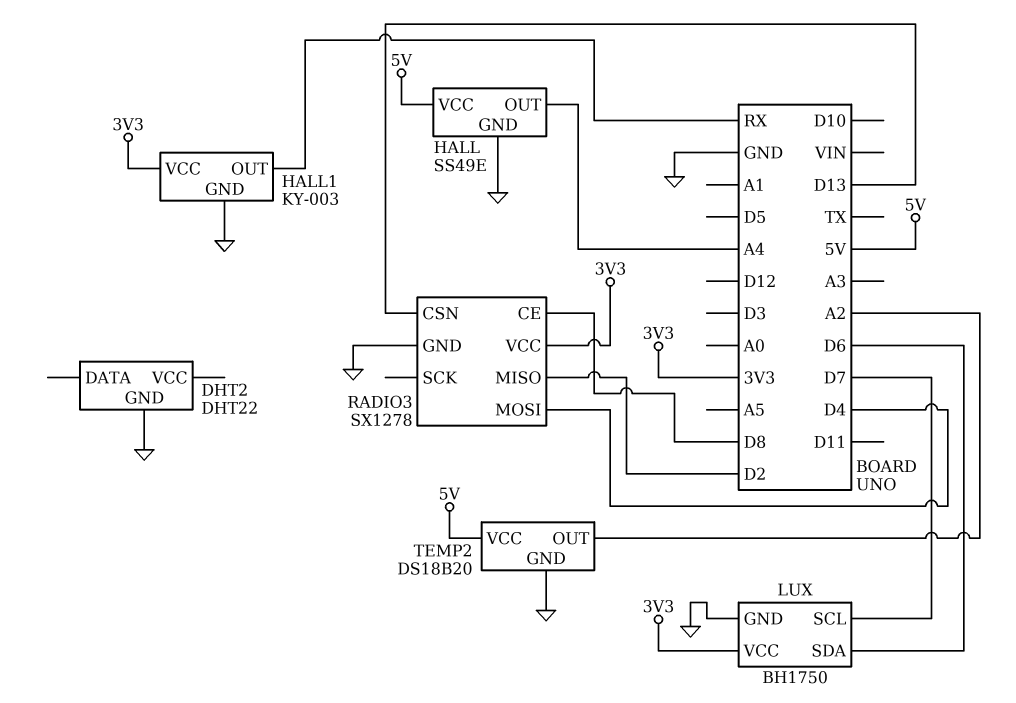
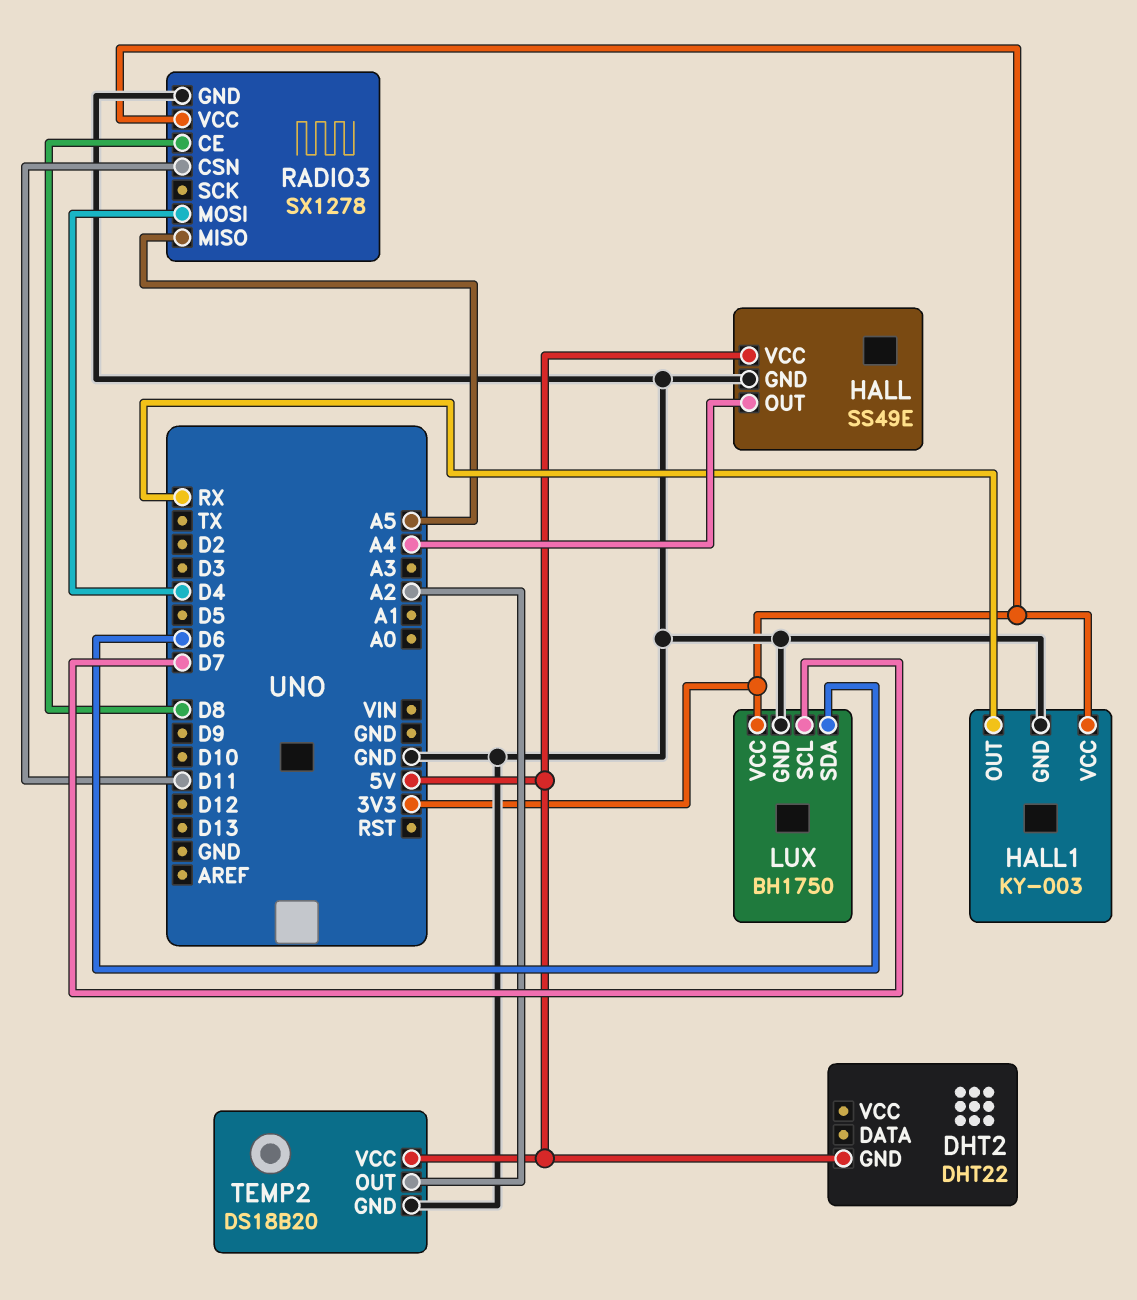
DHT2 pin GND: GND -> 5V
RADIO3 pin CSN: D13 -> D11
RADIO3 pin MISO: D2 -> A5

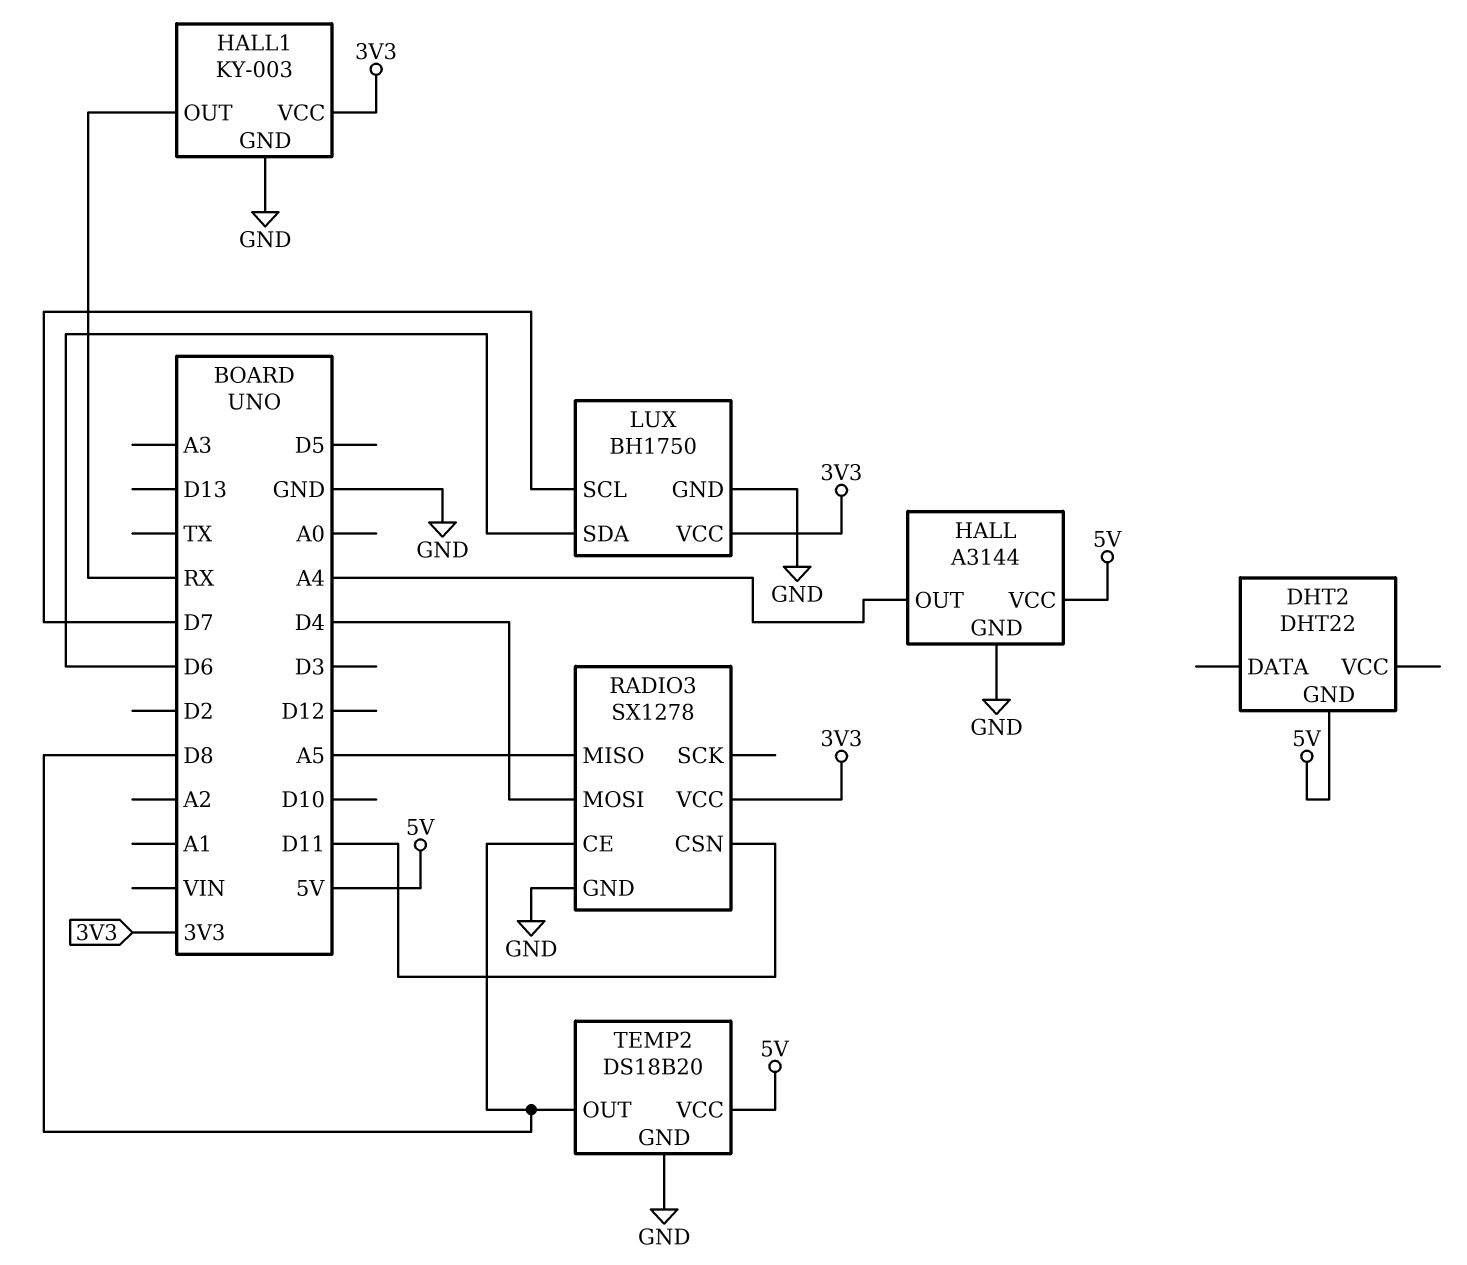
HALL: SS49E -> A3144
TEMP2 pin OUT: A2 -> D8

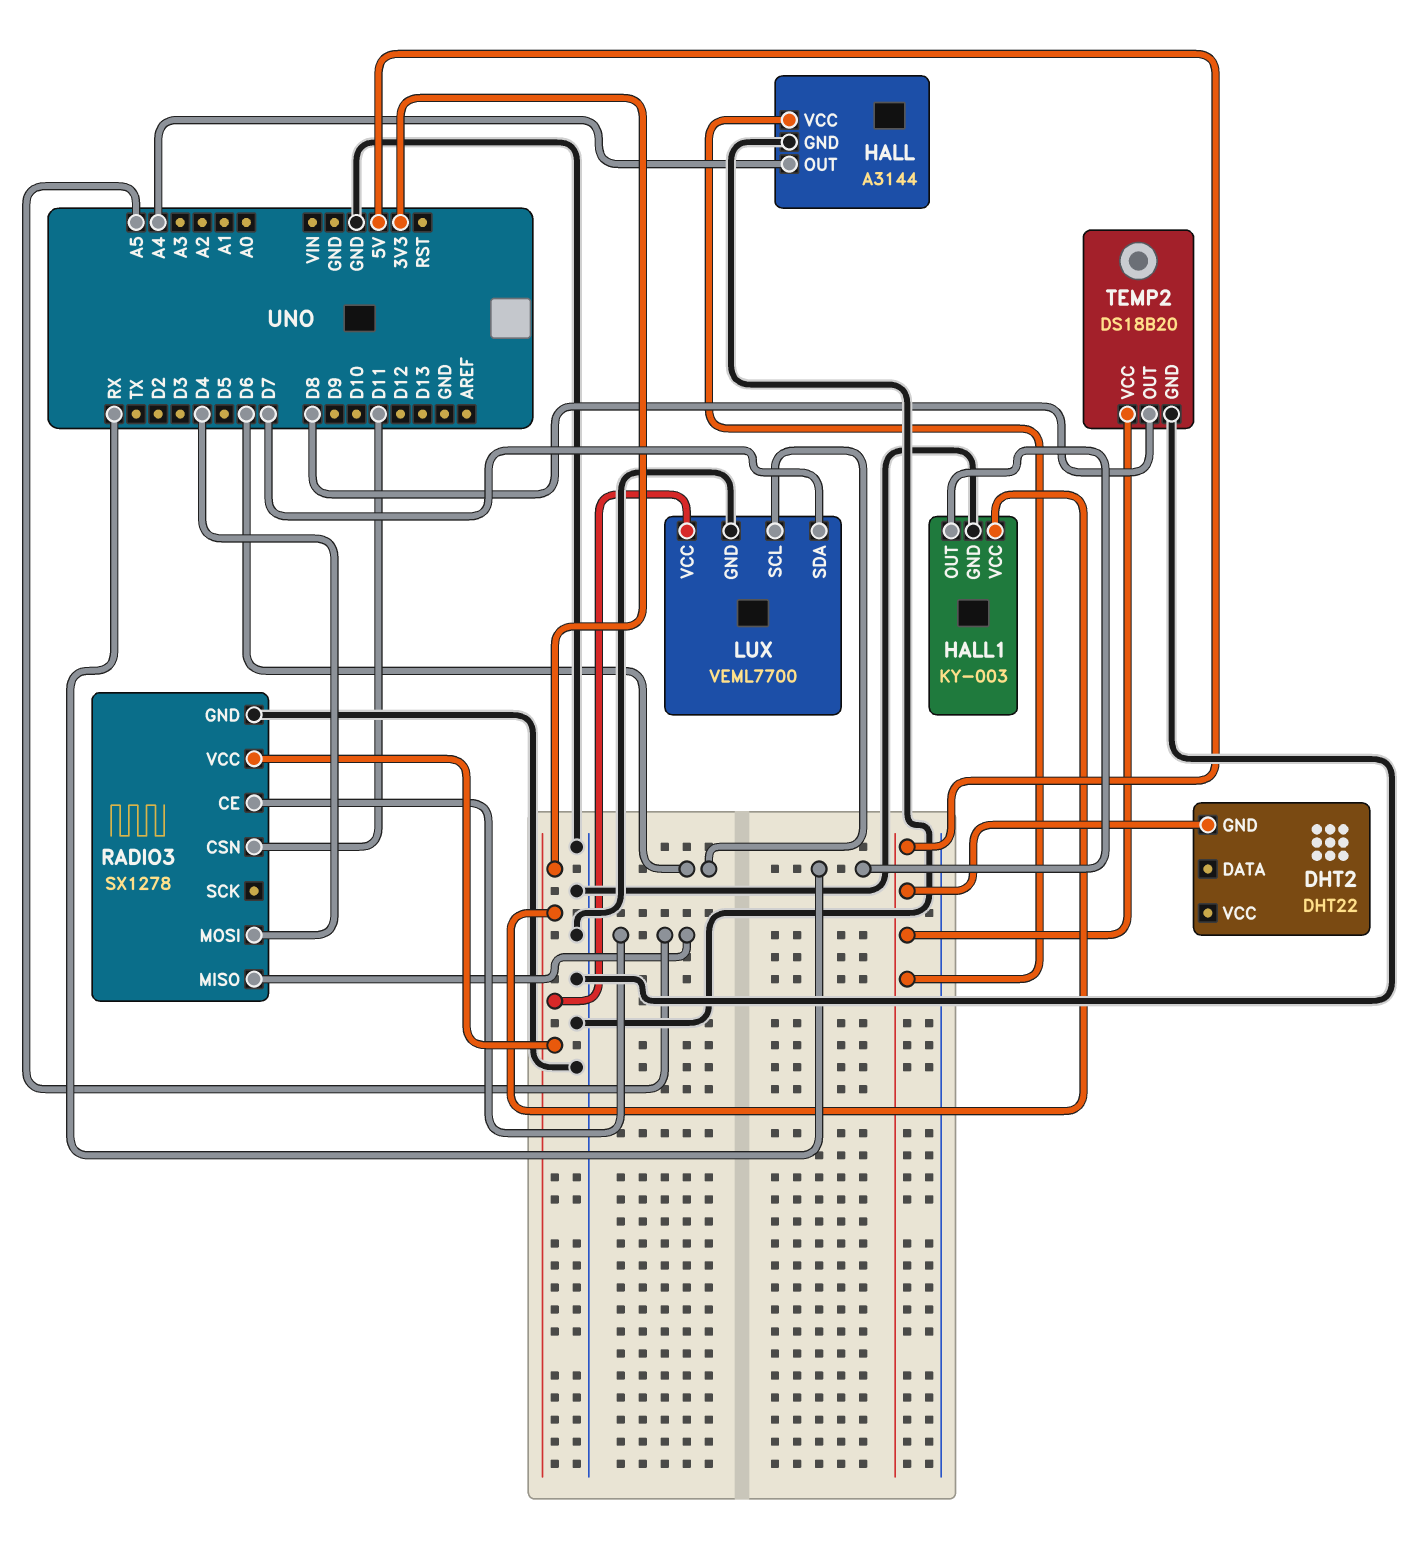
LUX: BH1750 -> VEML7700
LUX pin SCL: D7 -> D6
LUX pin SDA: D6 -> D7
RADIO3 pin CE: D8 -> A5

